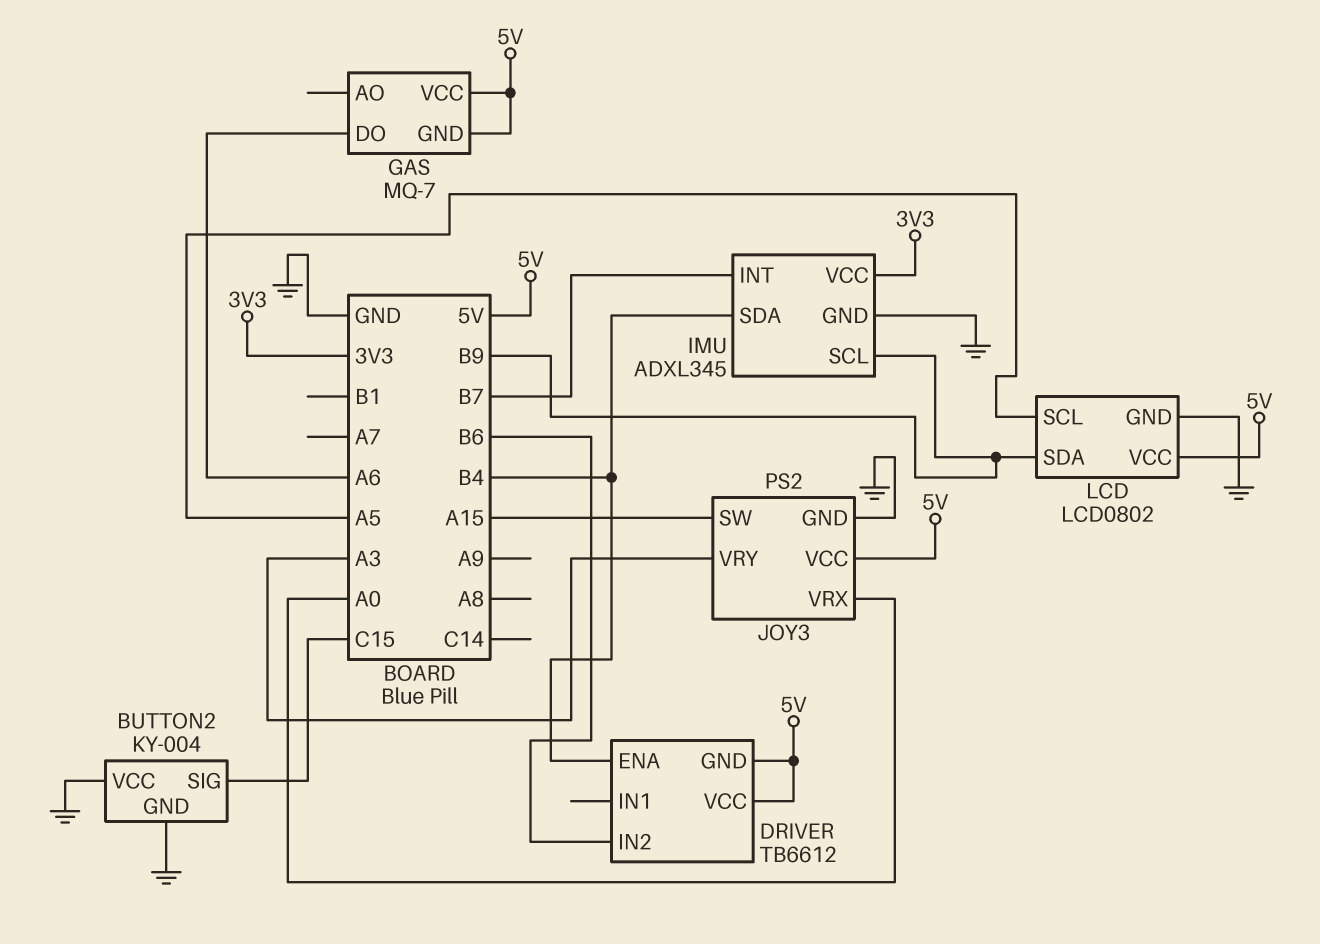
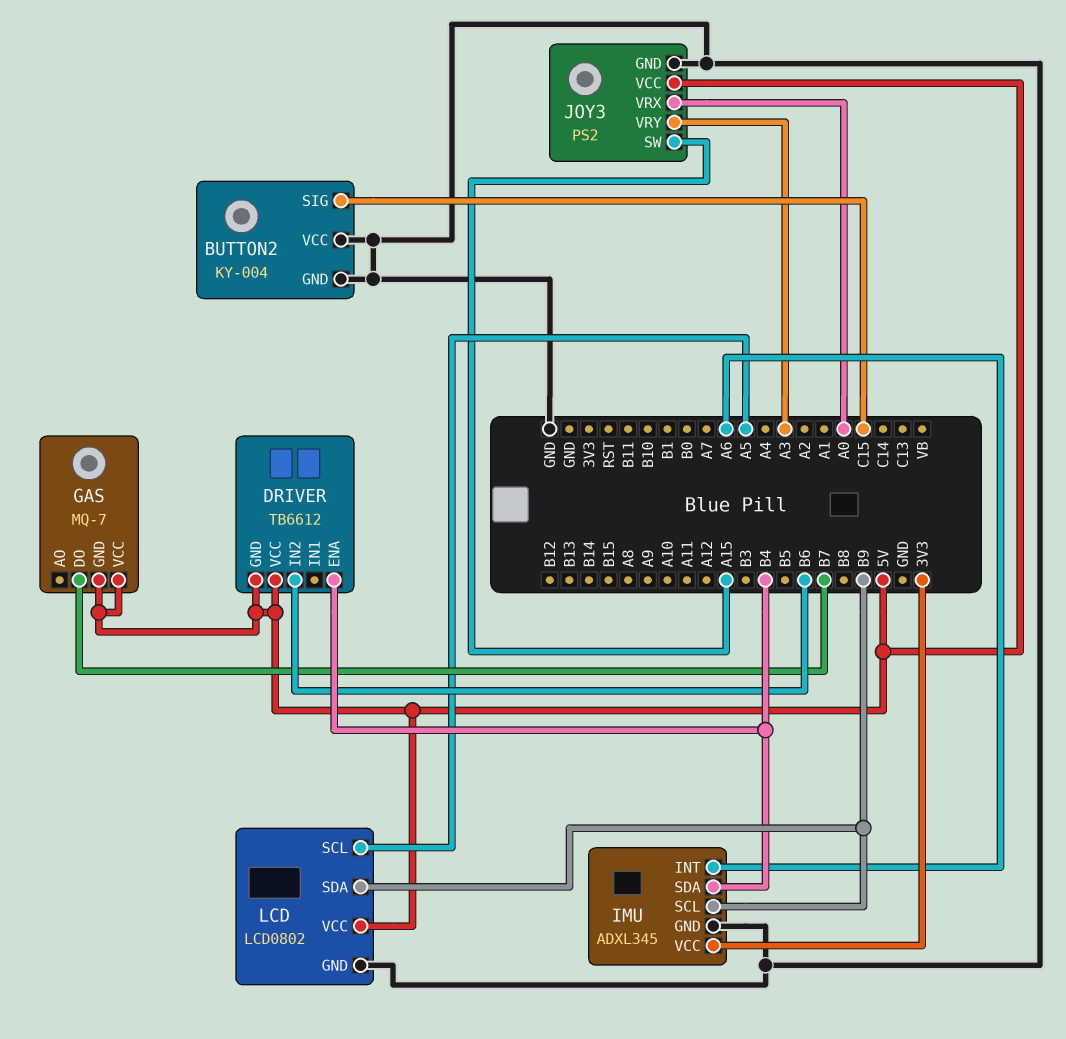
GAS pin DO: A6 -> B7
IMU pin INT: B7 -> A6

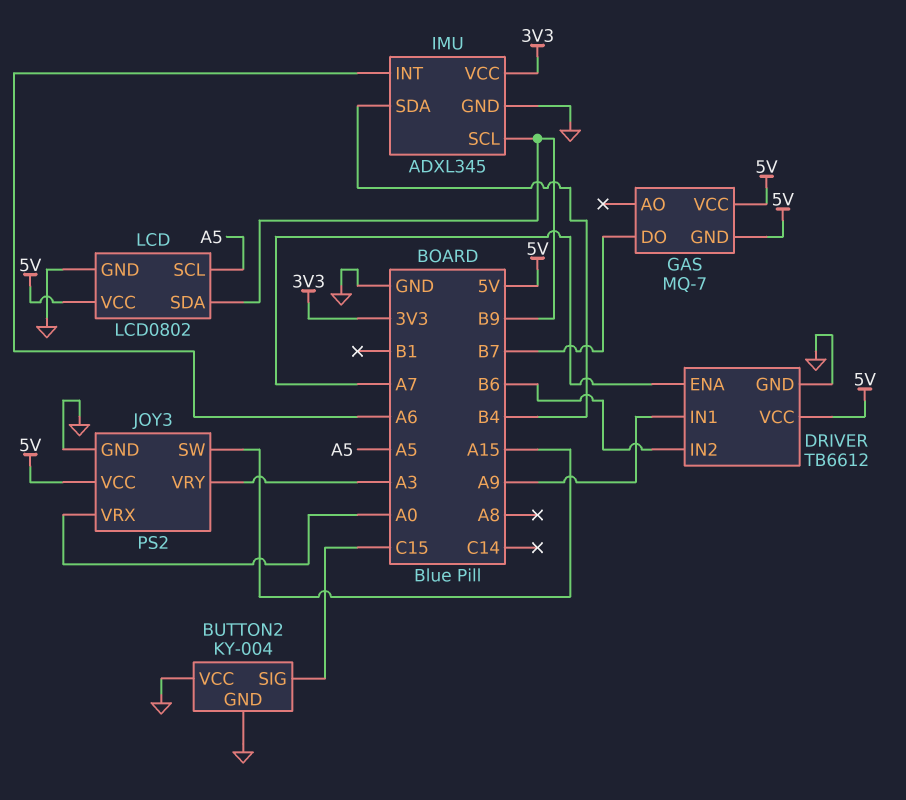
DRIVER pin ENA: B4 -> A7
DRIVER pin GND: 5V -> GND
DRIVER pin IN1: none -> A9

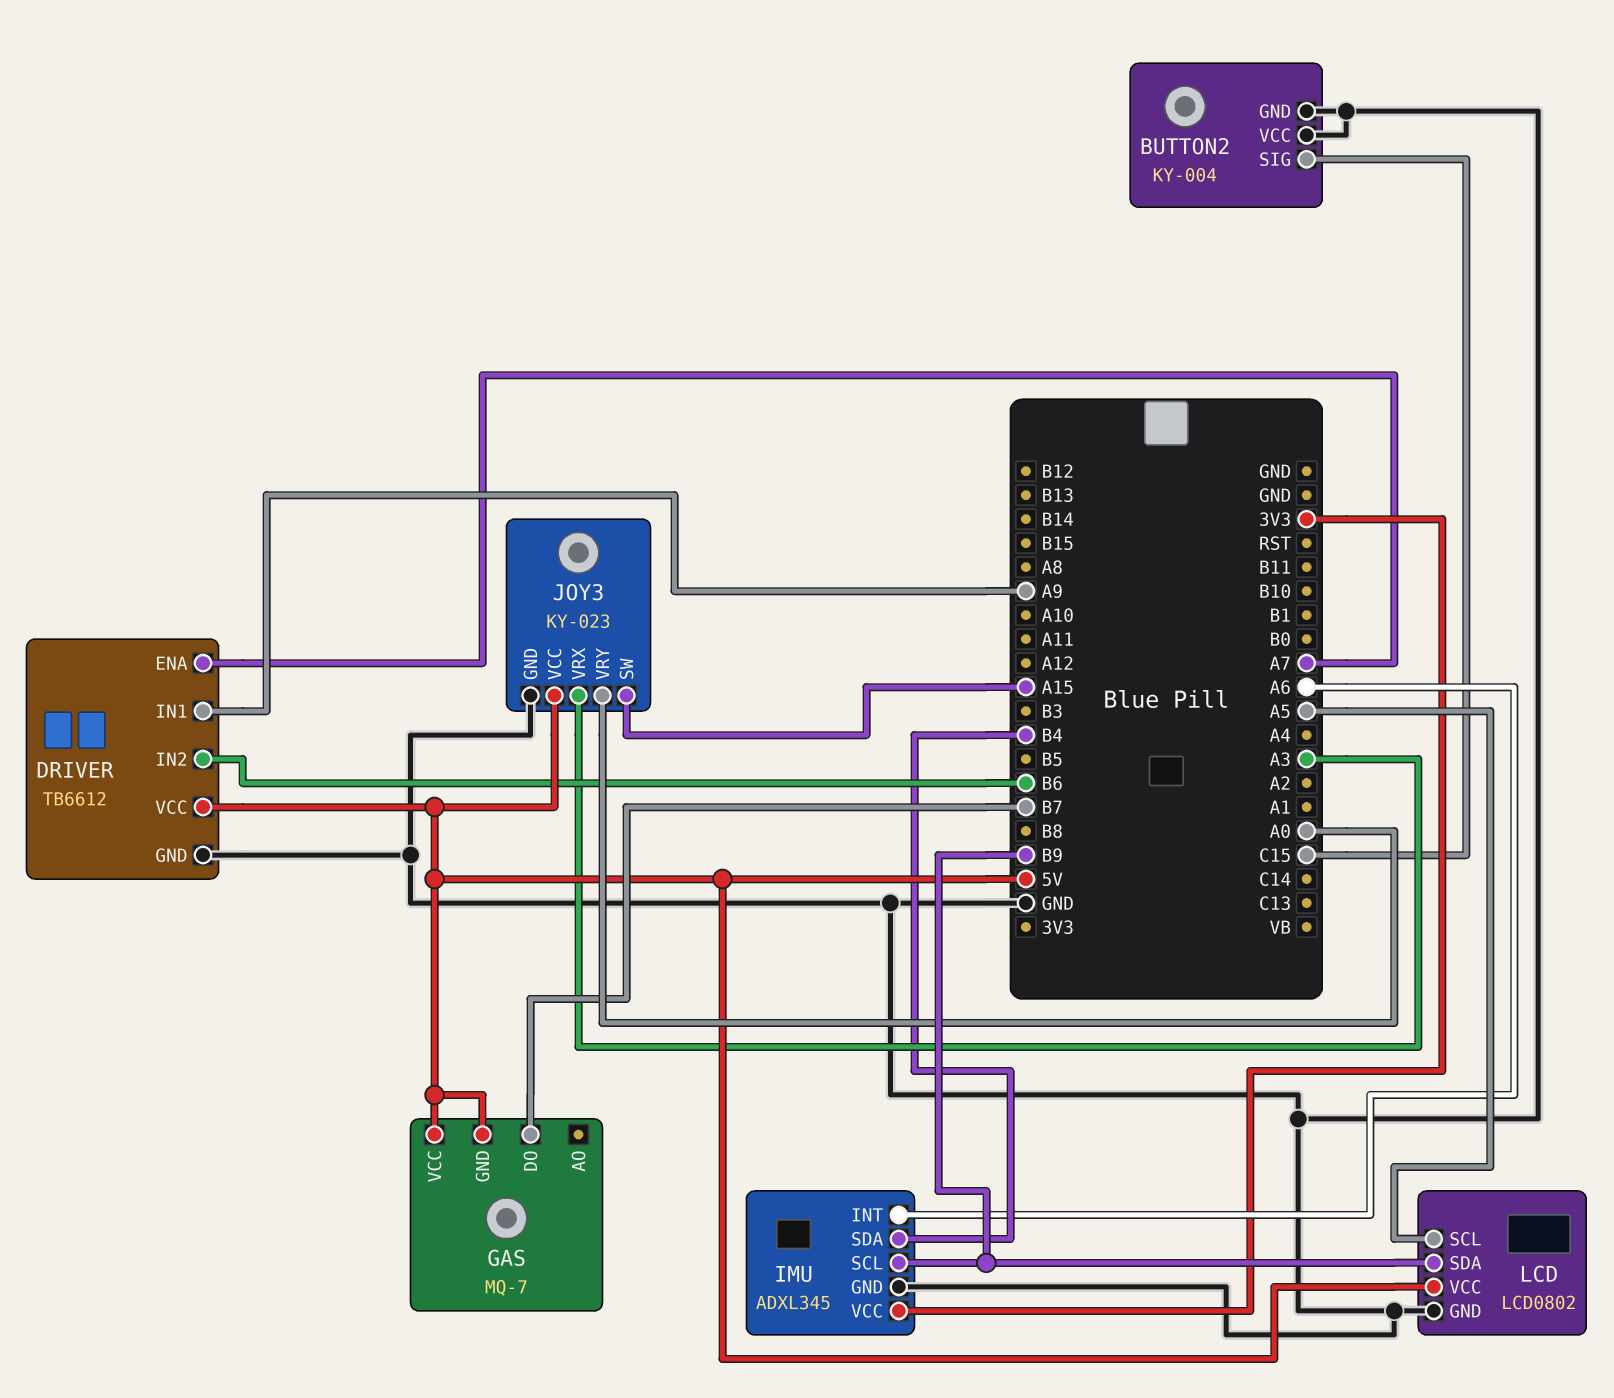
JOY3: PS2 -> KY-023
JOY3 pin VRX: A0 -> A3
JOY3 pin VRY: A3 -> A0

